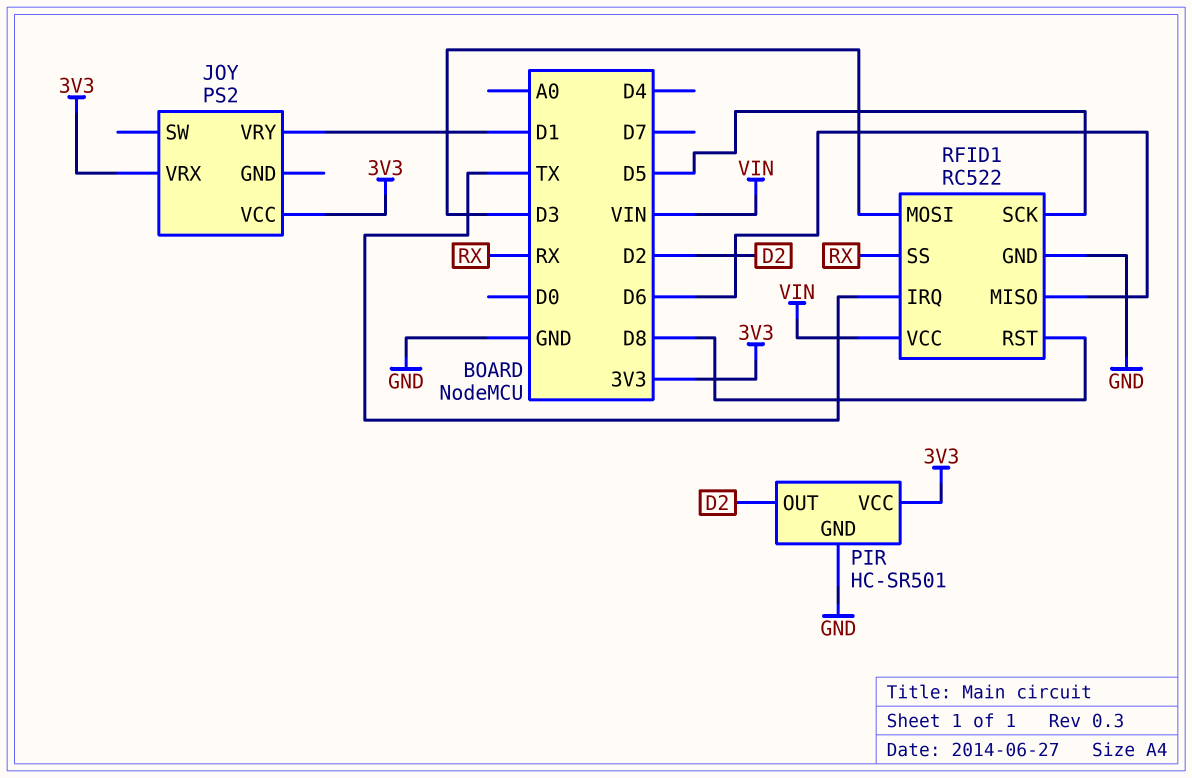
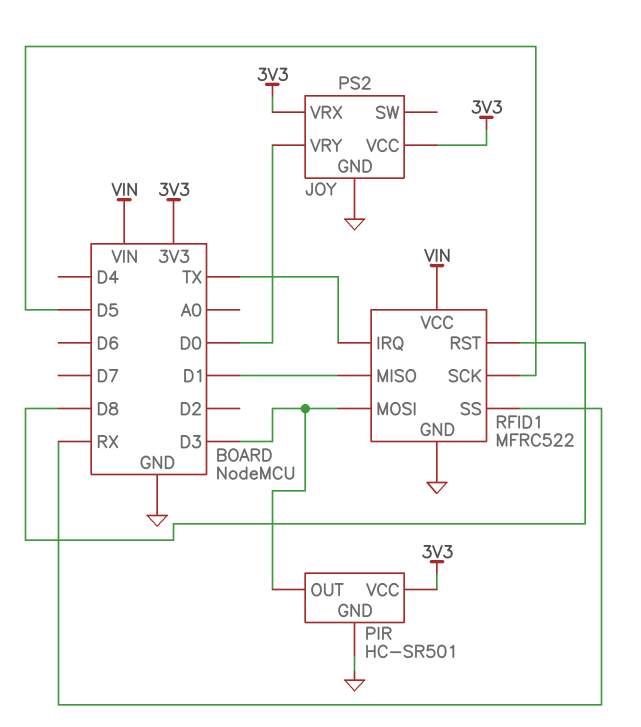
JOY pin GND: none -> GND
JOY pin VRY: D1 -> D0
PIR pin OUT: D2 -> D3
RFID1: RC522 -> MFRC522
RFID1 pin MISO: D6 -> D1

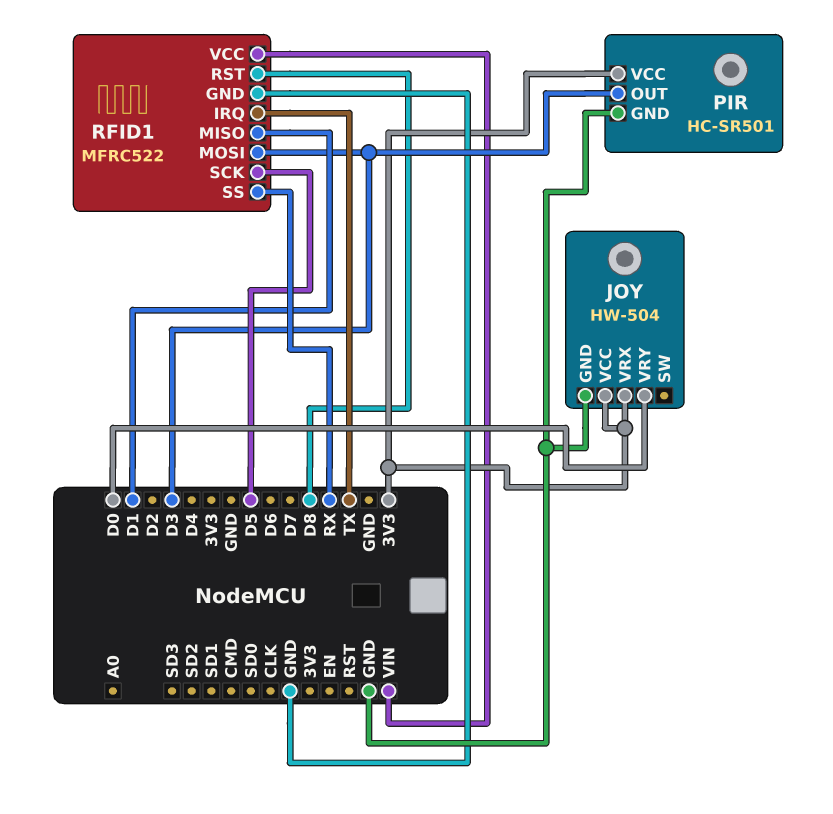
JOY: PS2 -> HW-504

